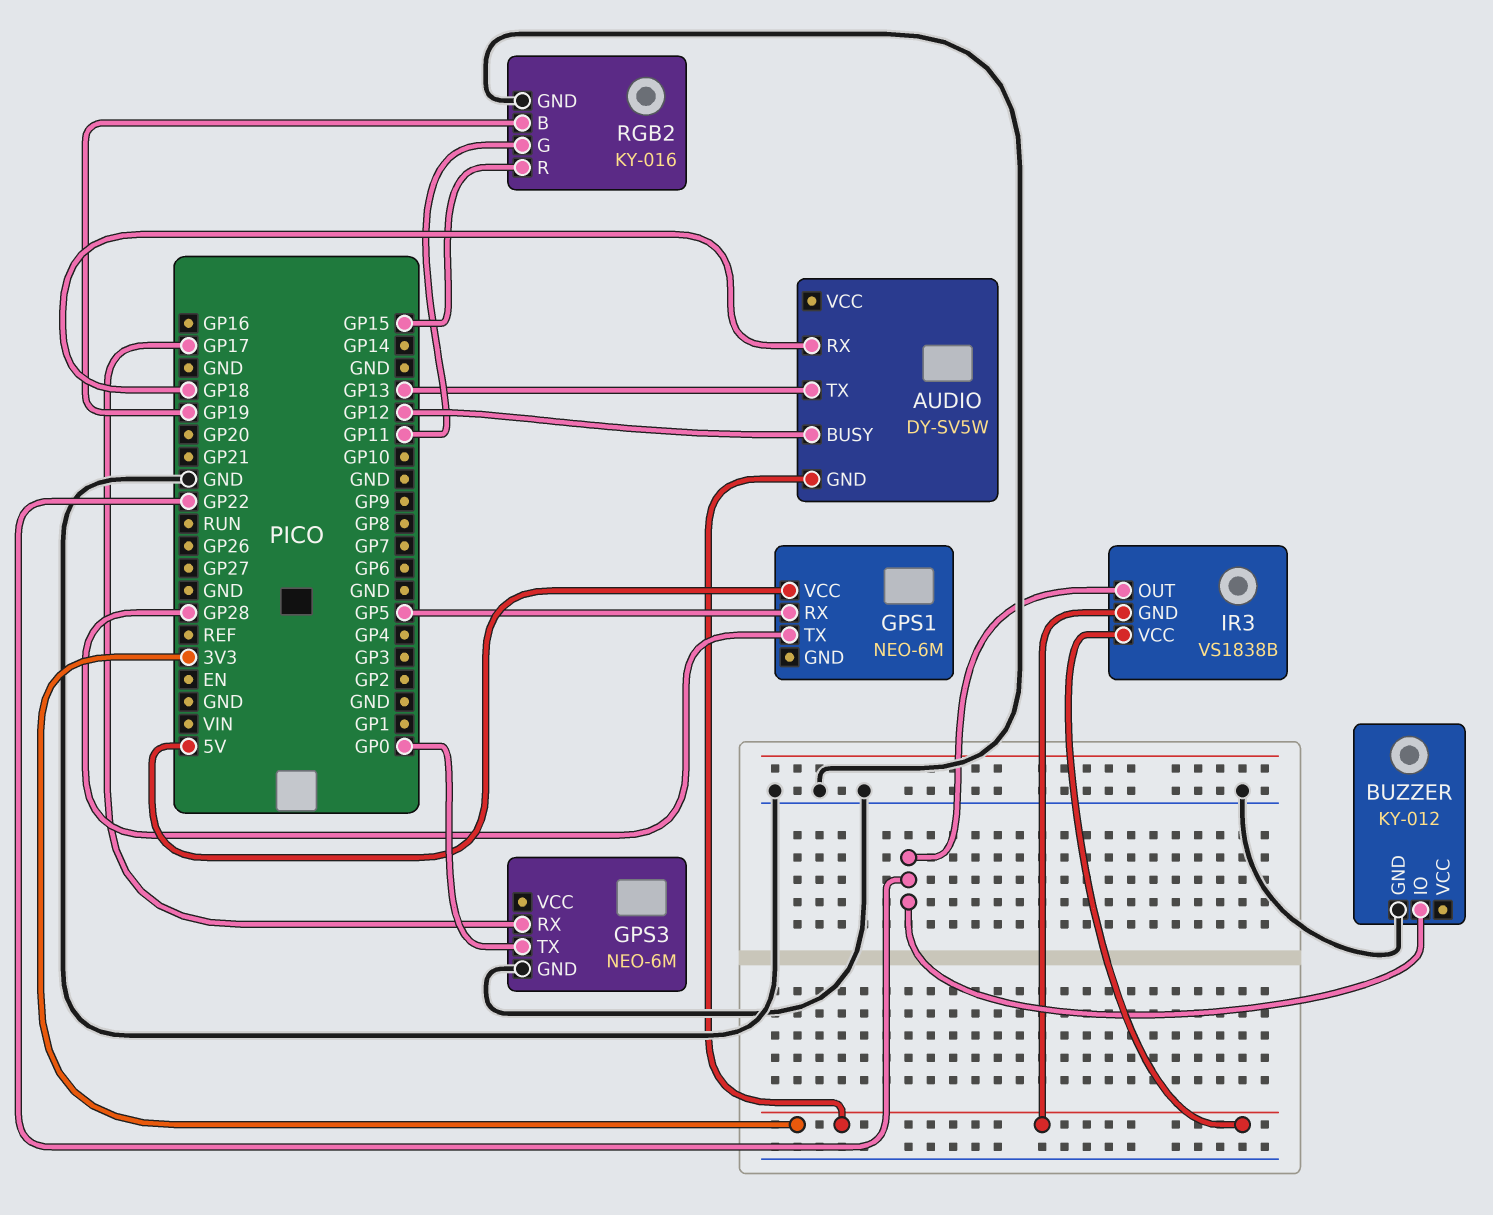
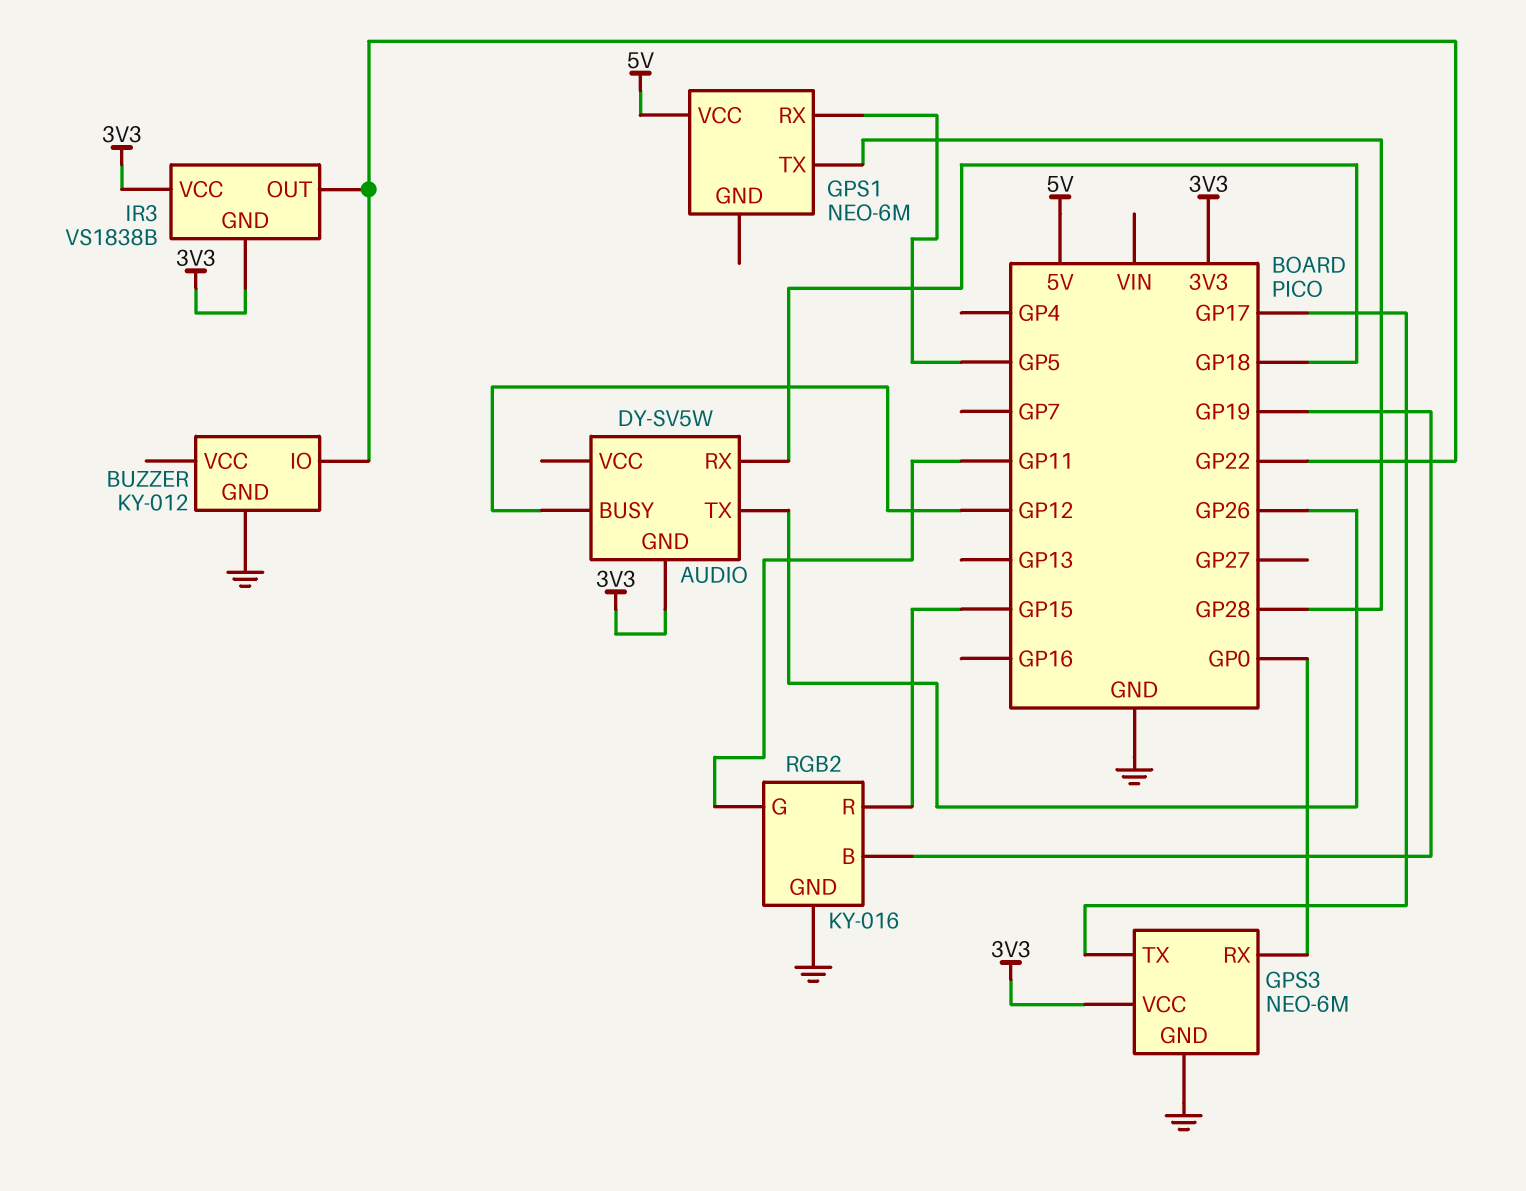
AUDIO pin TX: GP13 -> GP26
GPS3 pin RX: GP17 -> GP0
GPS3 pin TX: GP0 -> GP17
GPS3 pin VCC: none -> 3V3

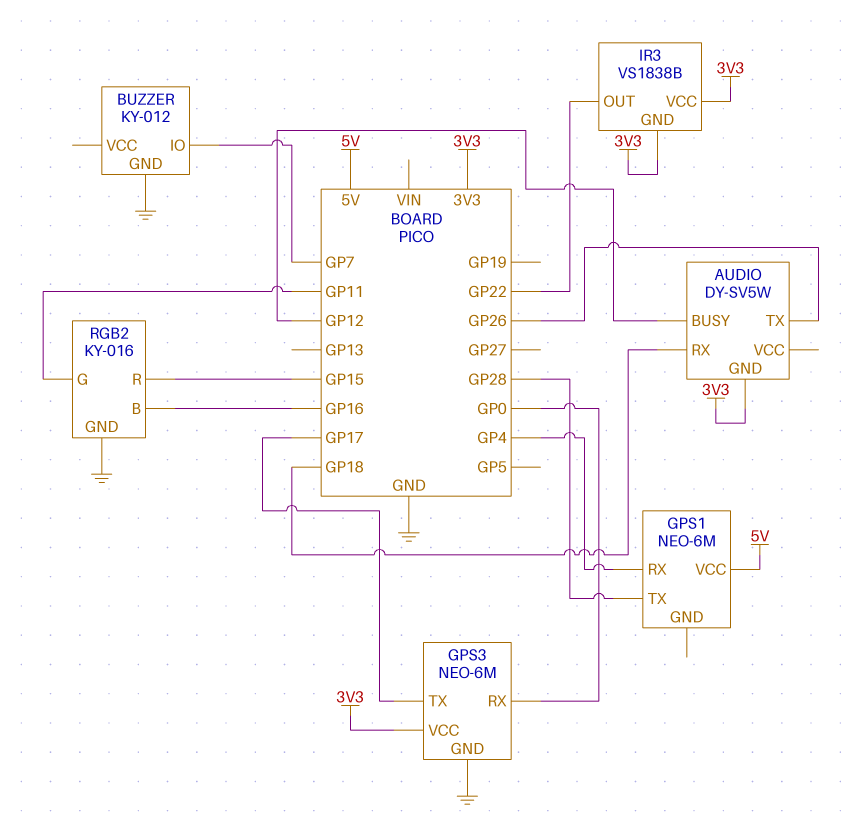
BUZZER pin IO: GP22 -> GP7
GPS1 pin RX: GP5 -> GP4
RGB2 pin B: GP19 -> GP16

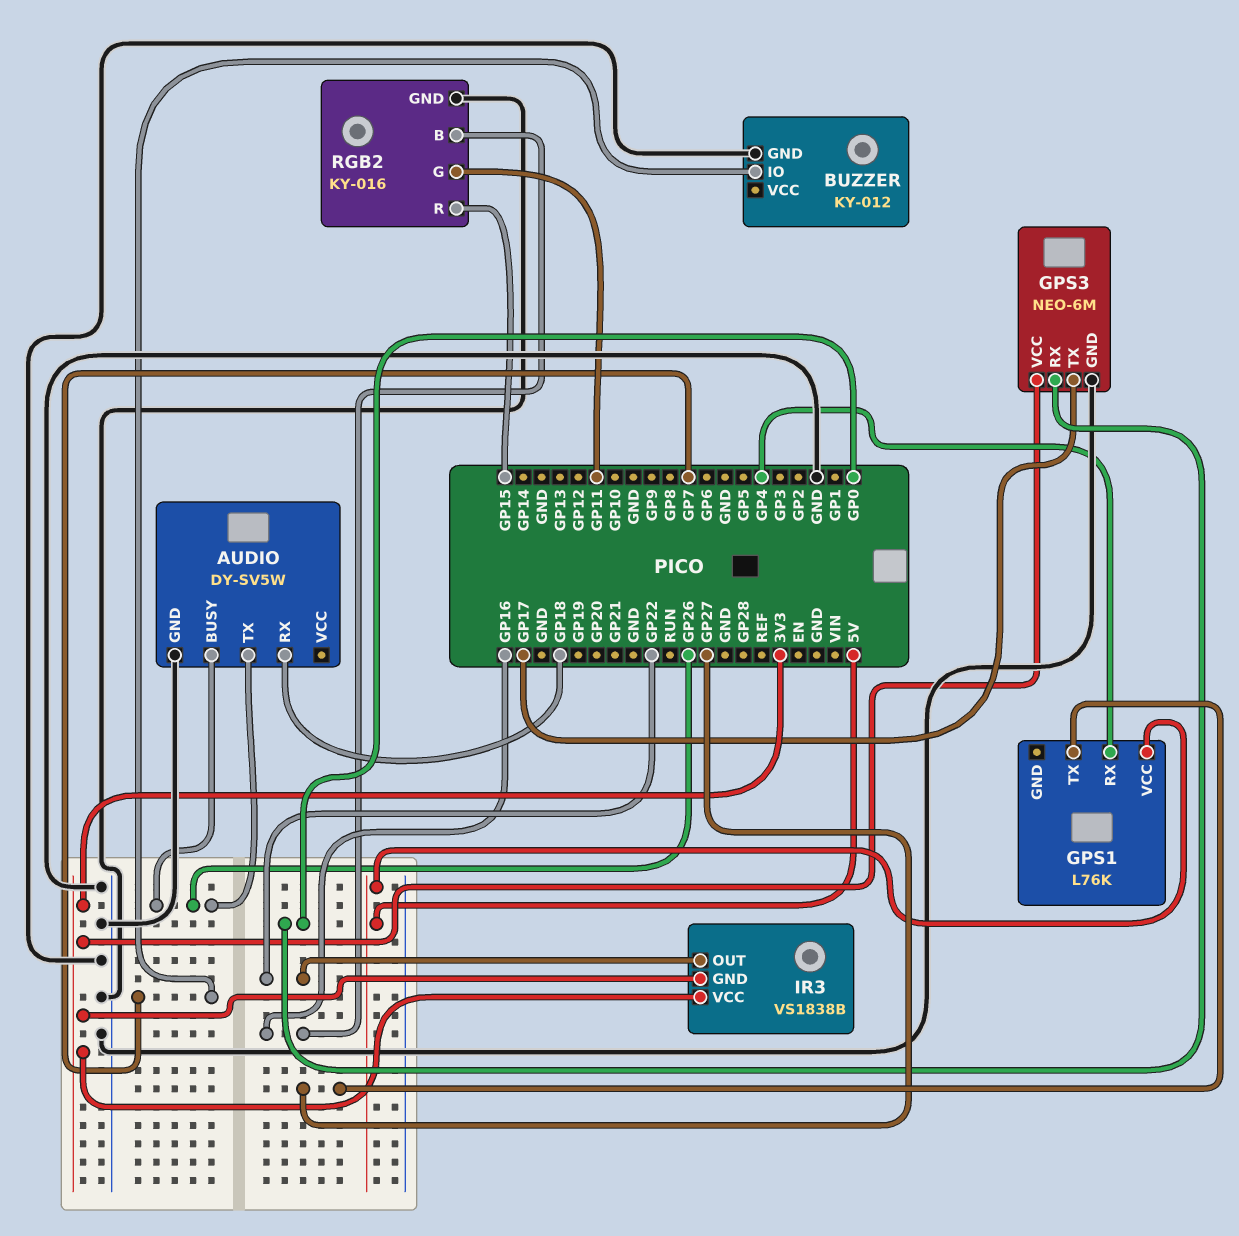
AUDIO pin BUSY: GP12 -> GP26
AUDIO pin GND: 3V3 -> GND
GPS1: NEO-6M -> L76K
GPS1 pin TX: GP28 -> GP27

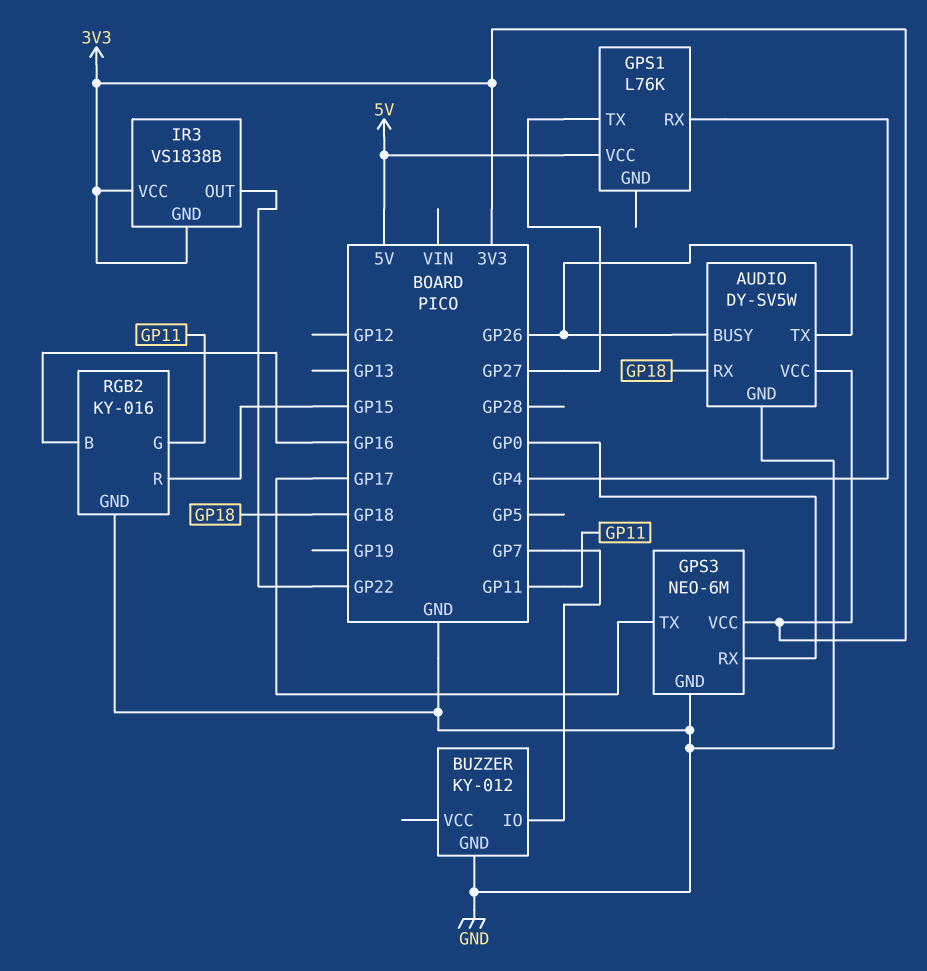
AUDIO pin VCC: none -> 3V3

